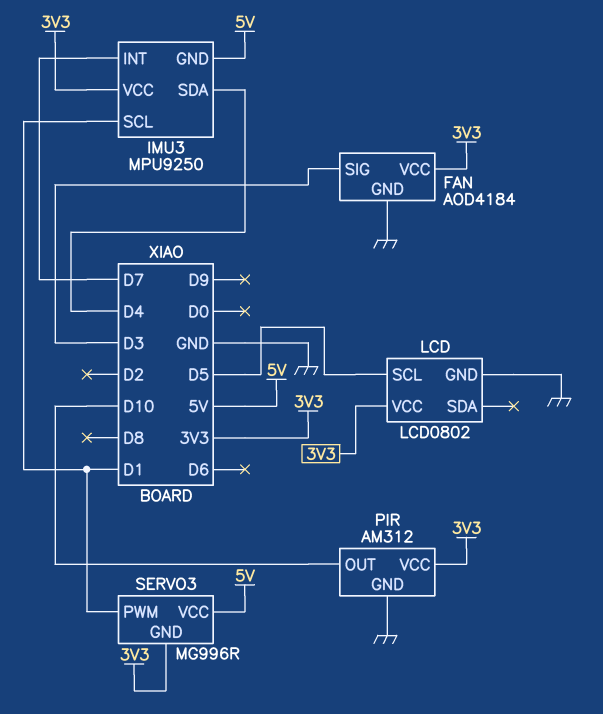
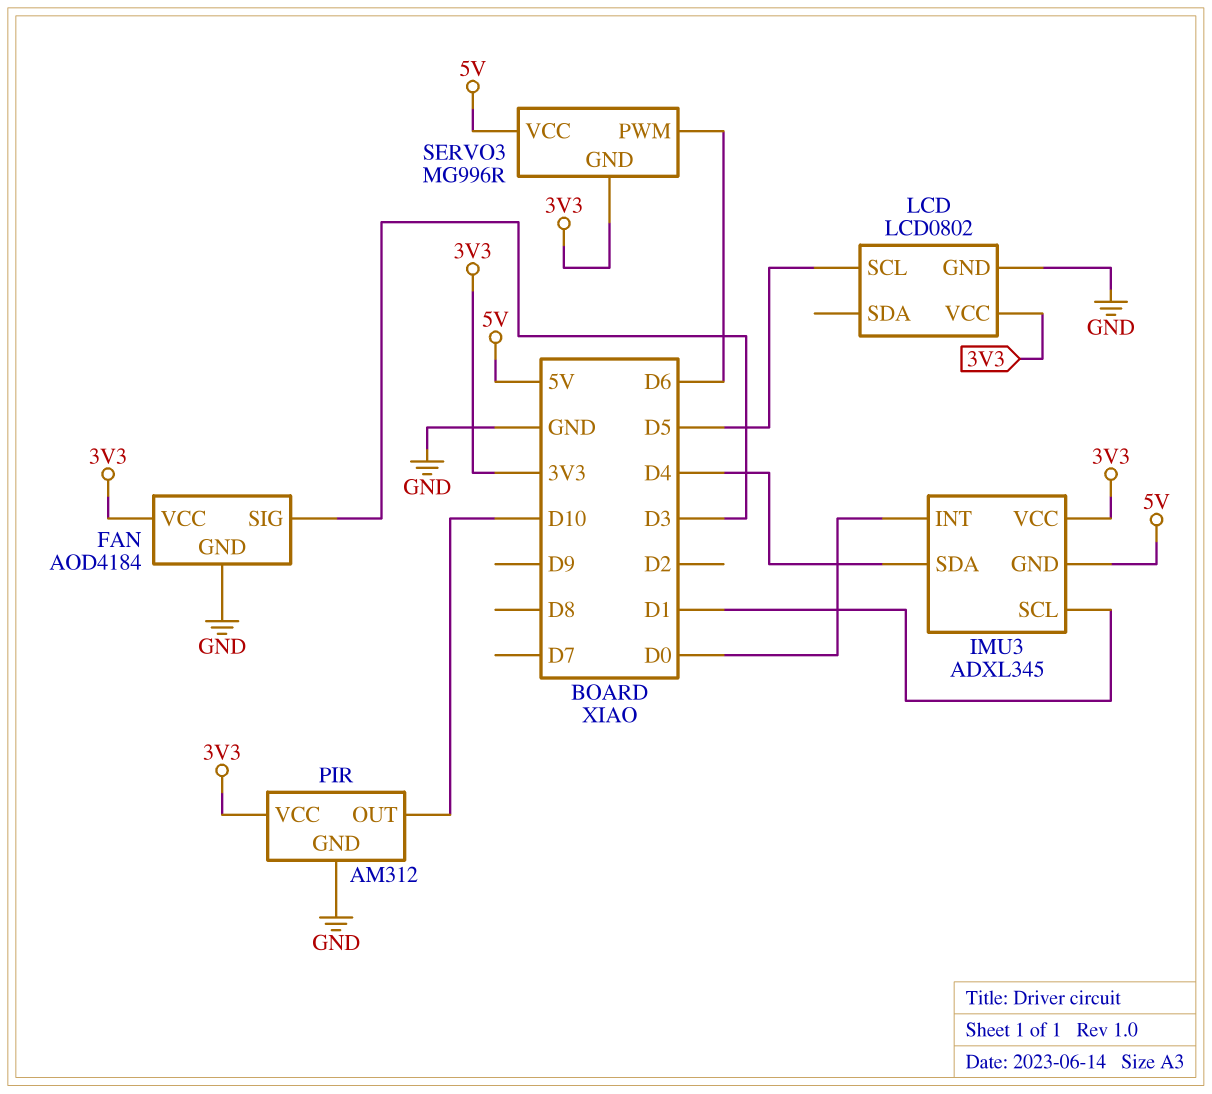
IMU3: MPU9250 -> ADXL345
IMU3 pin INT: D7 -> D0
SERVO3 pin PWM: D1 -> D6

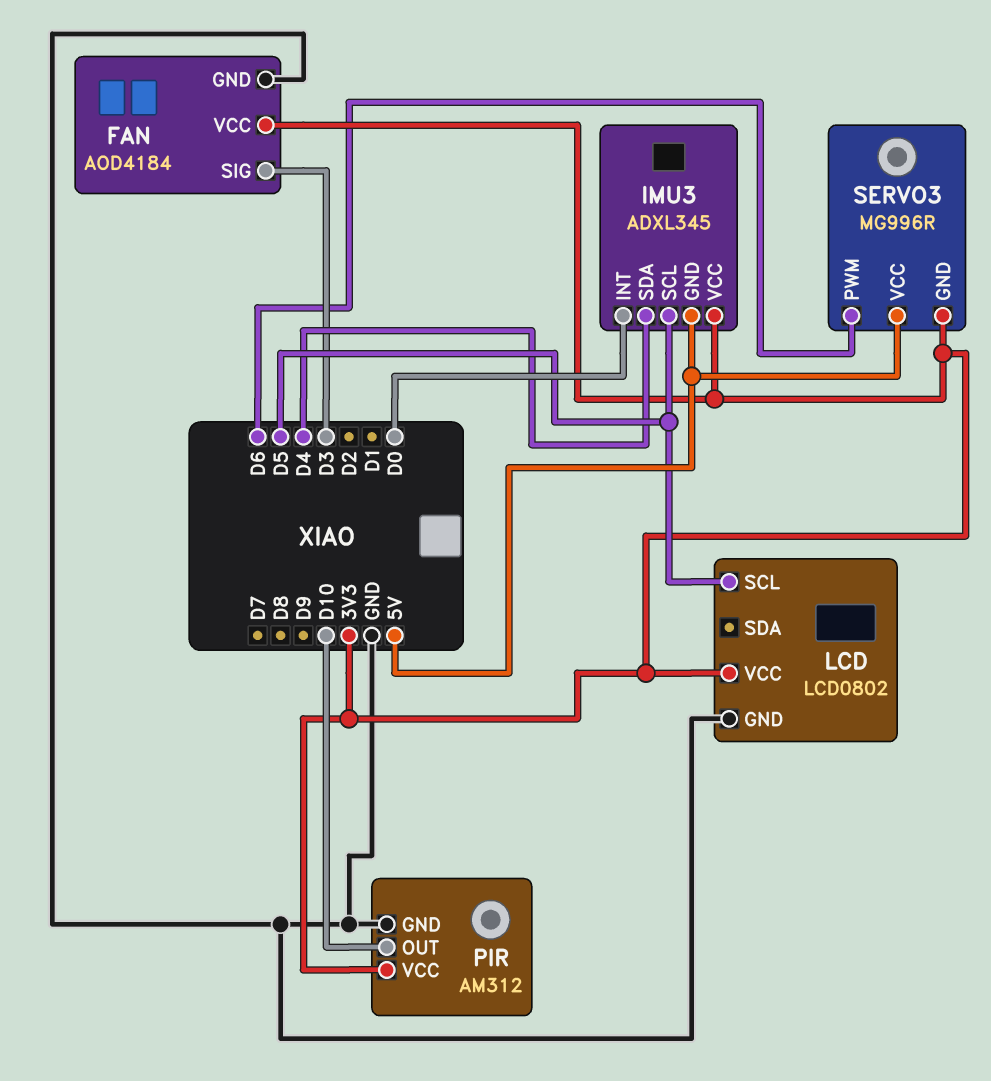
IMU3 pin SCL: D1 -> D5

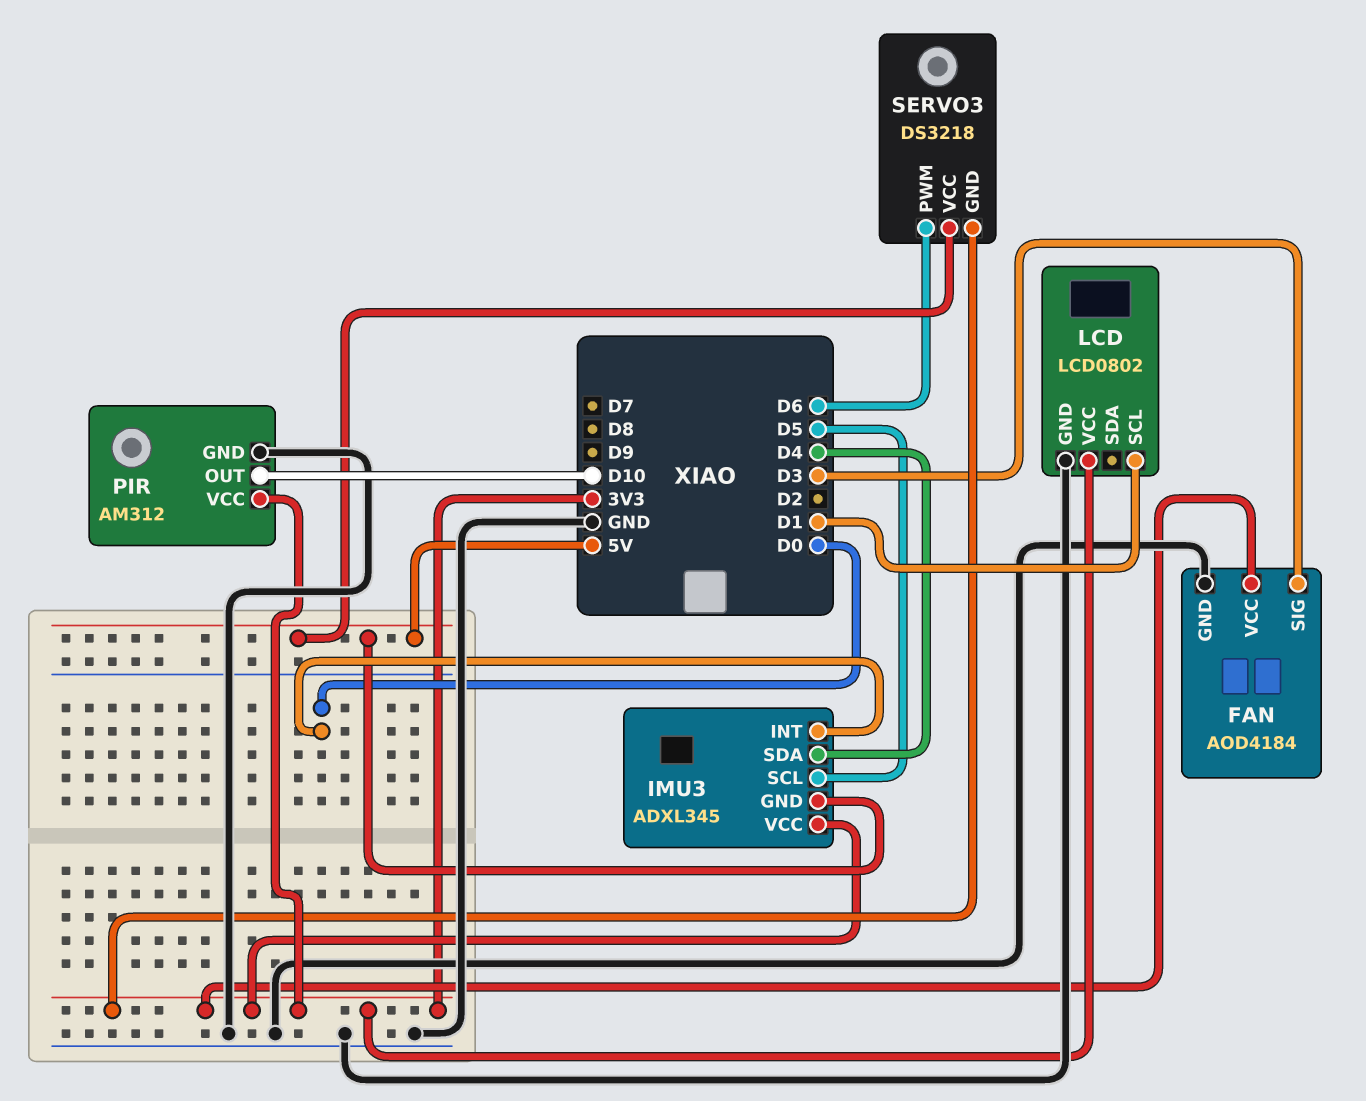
LCD pin SCL: D5 -> D1
SERVO3: MG996R -> DS3218

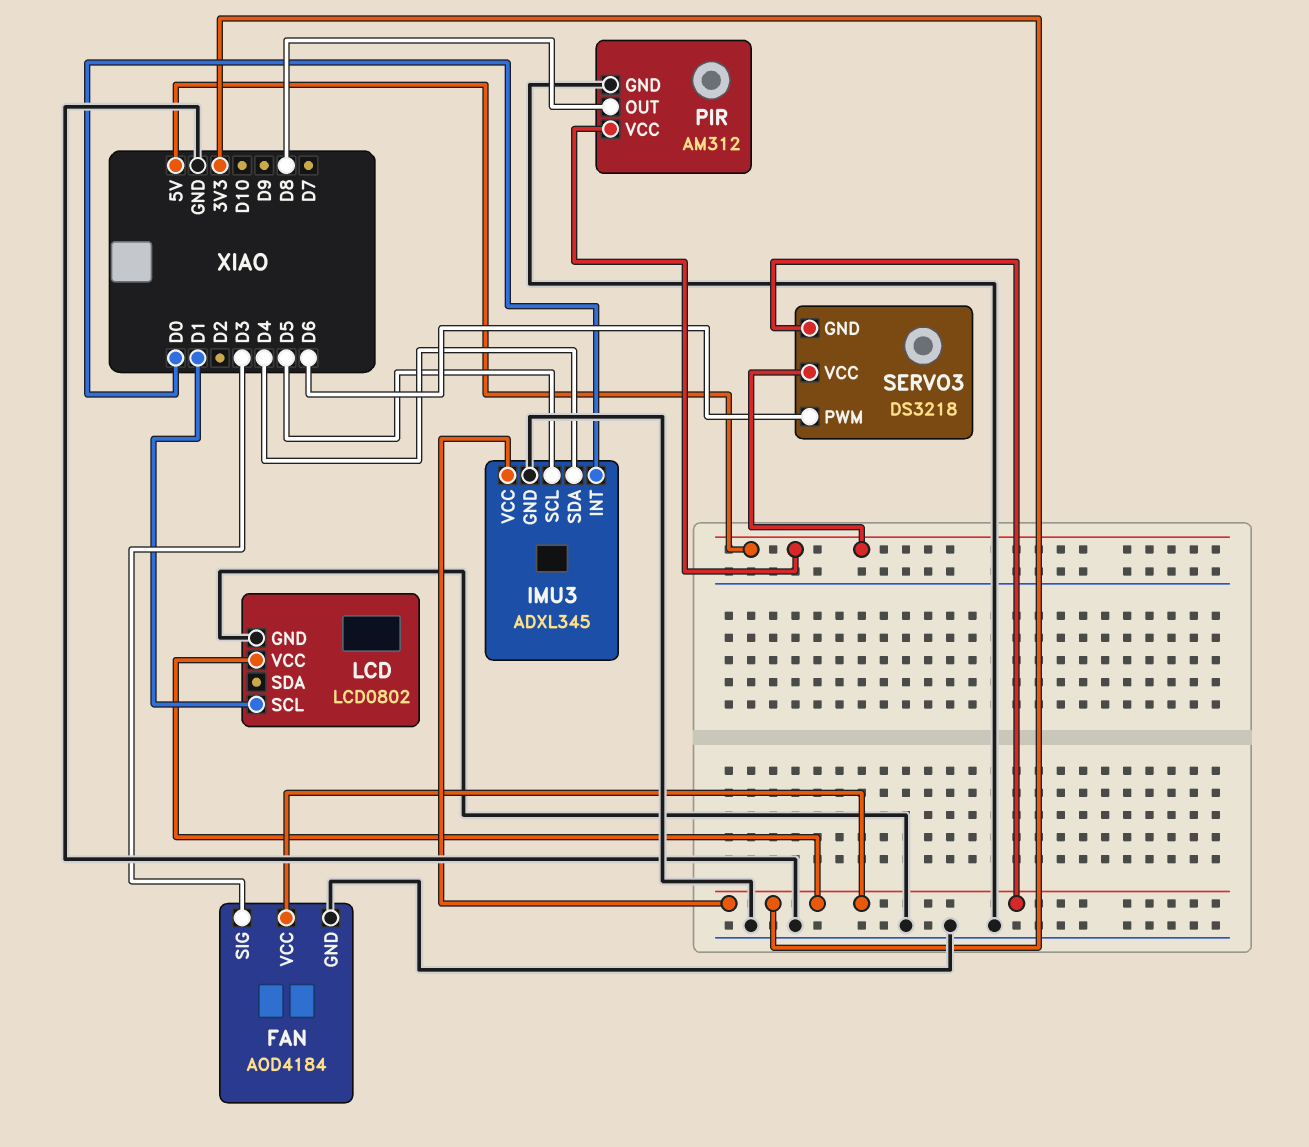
IMU3 pin GND: 5V -> GND
PIR pin OUT: D10 -> D8
PIR pin VCC: 3V3 -> 5V

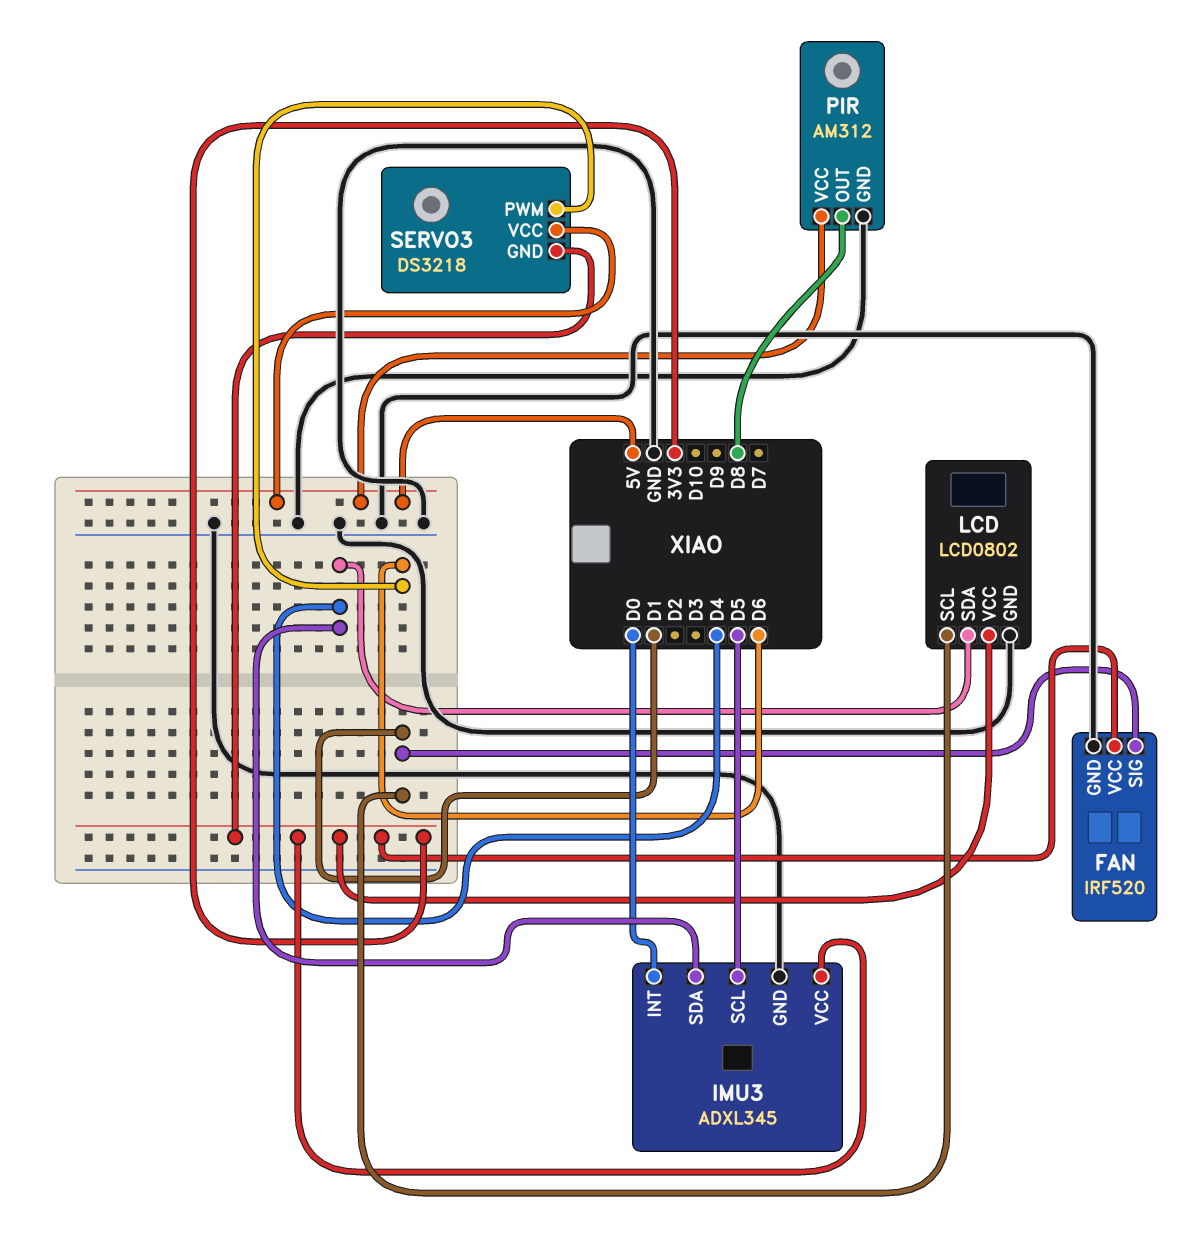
FAN: AOD4184 -> IRF520
FAN pin SIG: D3 -> D1
LCD pin SDA: none -> D4

